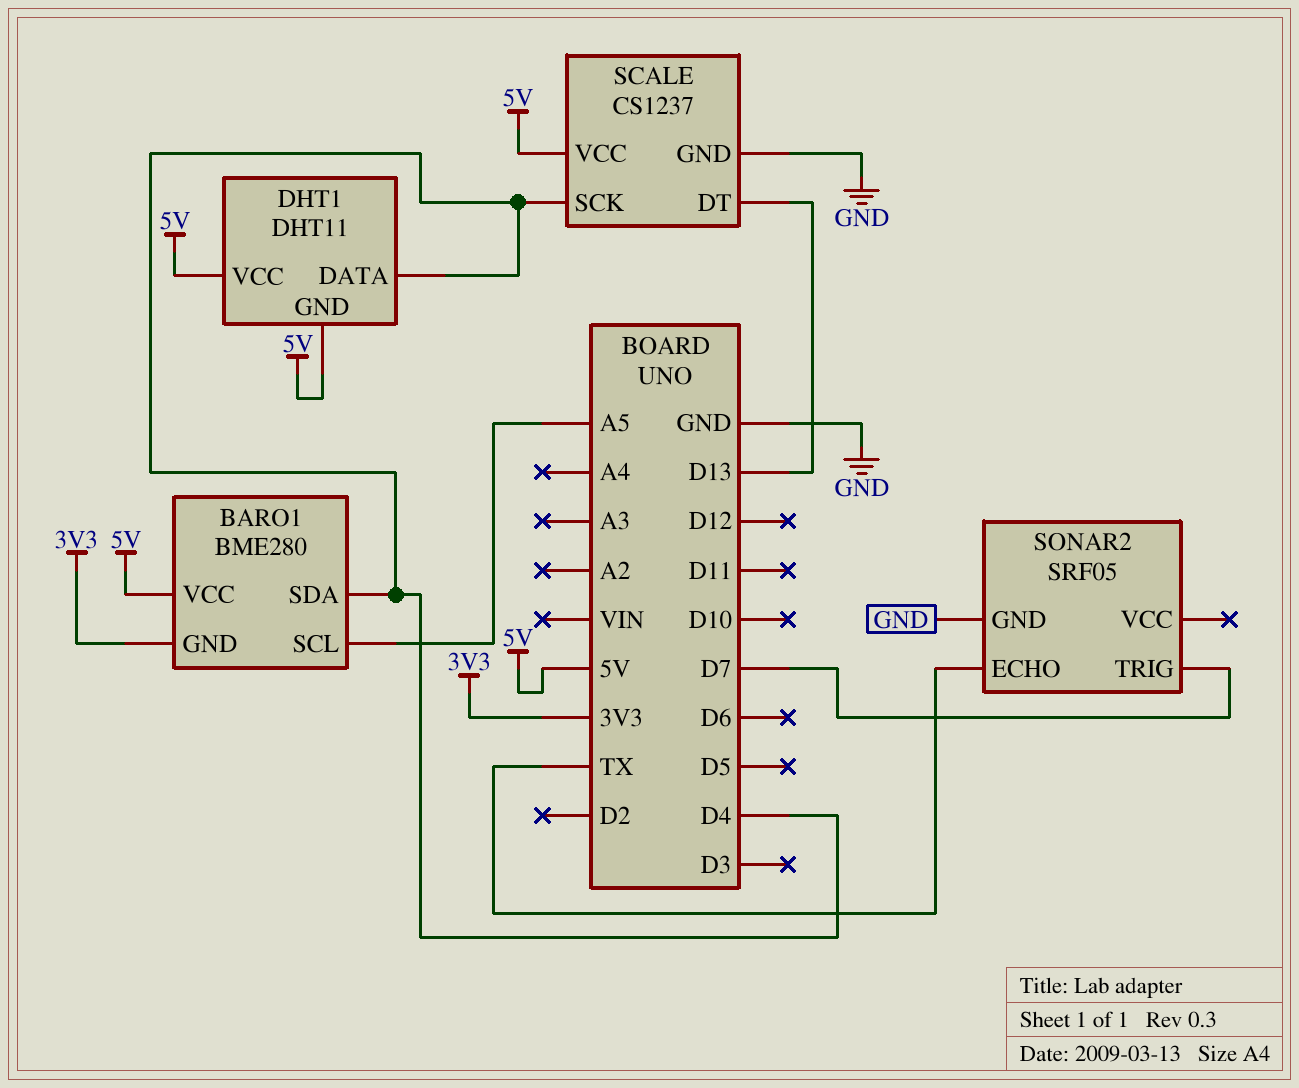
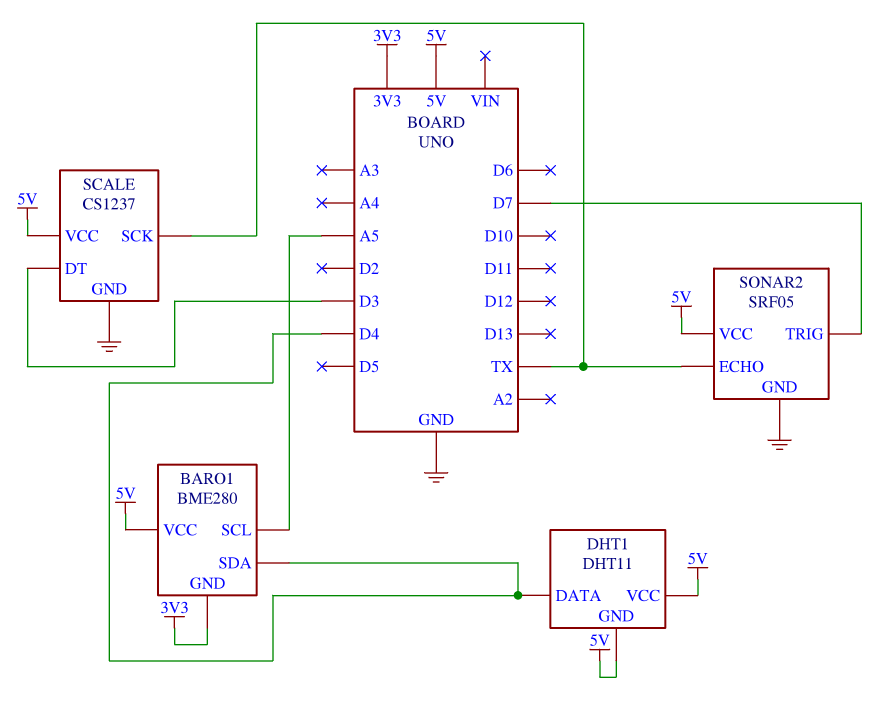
SCALE pin DT: D13 -> D3
SCALE pin SCK: D4 -> TX
SONAR2 pin VCC: none -> 5V

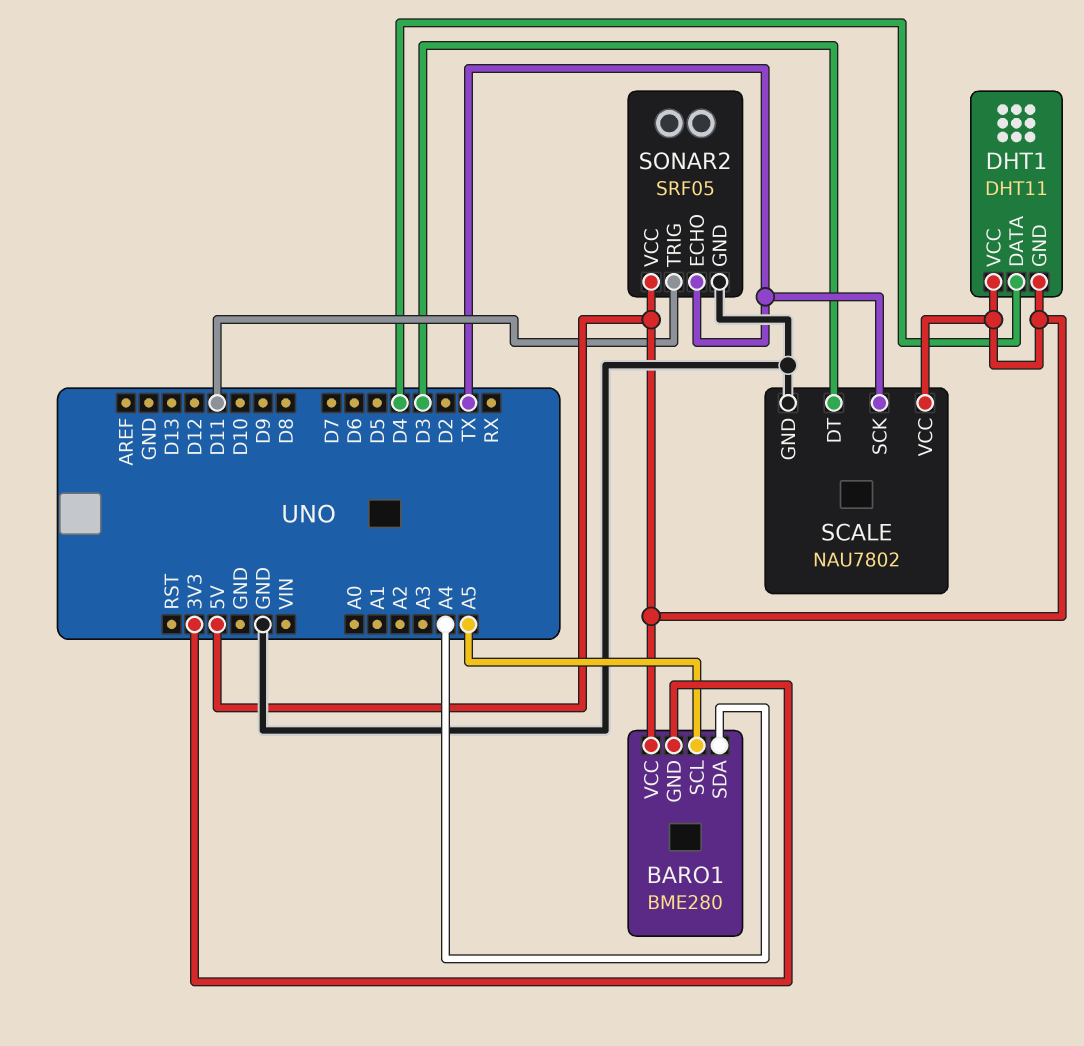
BARO1 pin SDA: D4 -> A4
SCALE: CS1237 -> NAU7802
SONAR2 pin TRIG: D7 -> D11

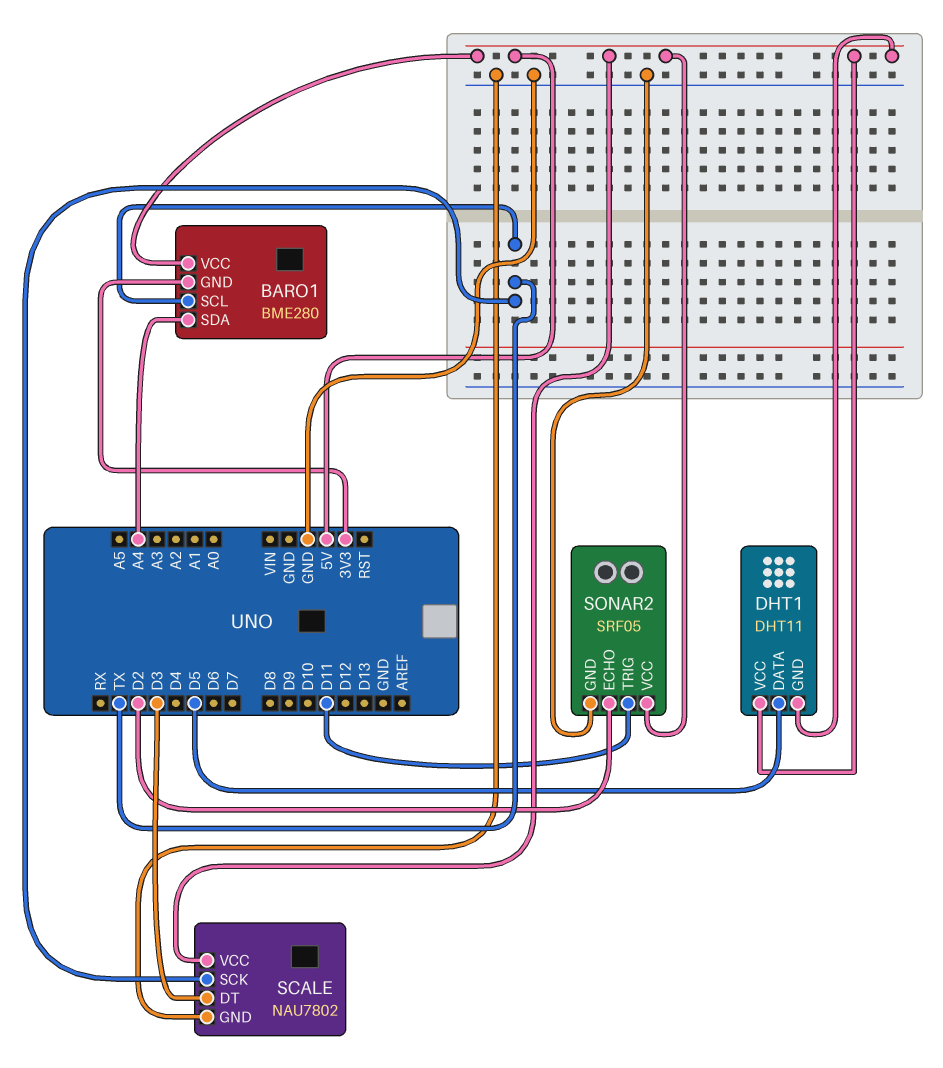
BARO1 pin SCL: A5 -> TX
DHT1 pin DATA: D4 -> D5
SONAR2 pin ECHO: TX -> D2

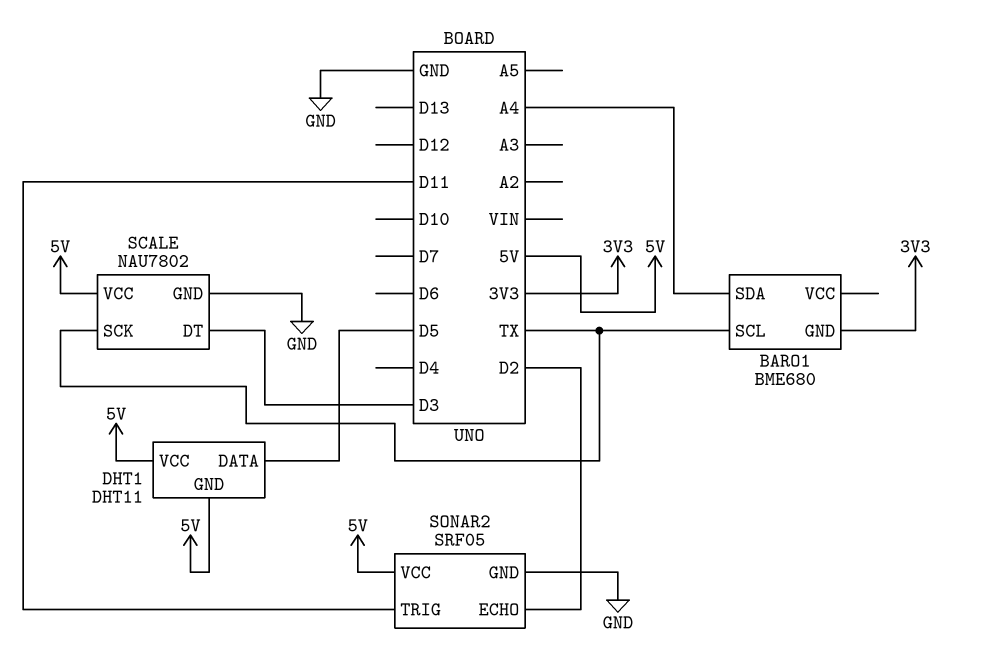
BARO1: BME280 -> BME680
BARO1 pin VCC: 5V -> none

